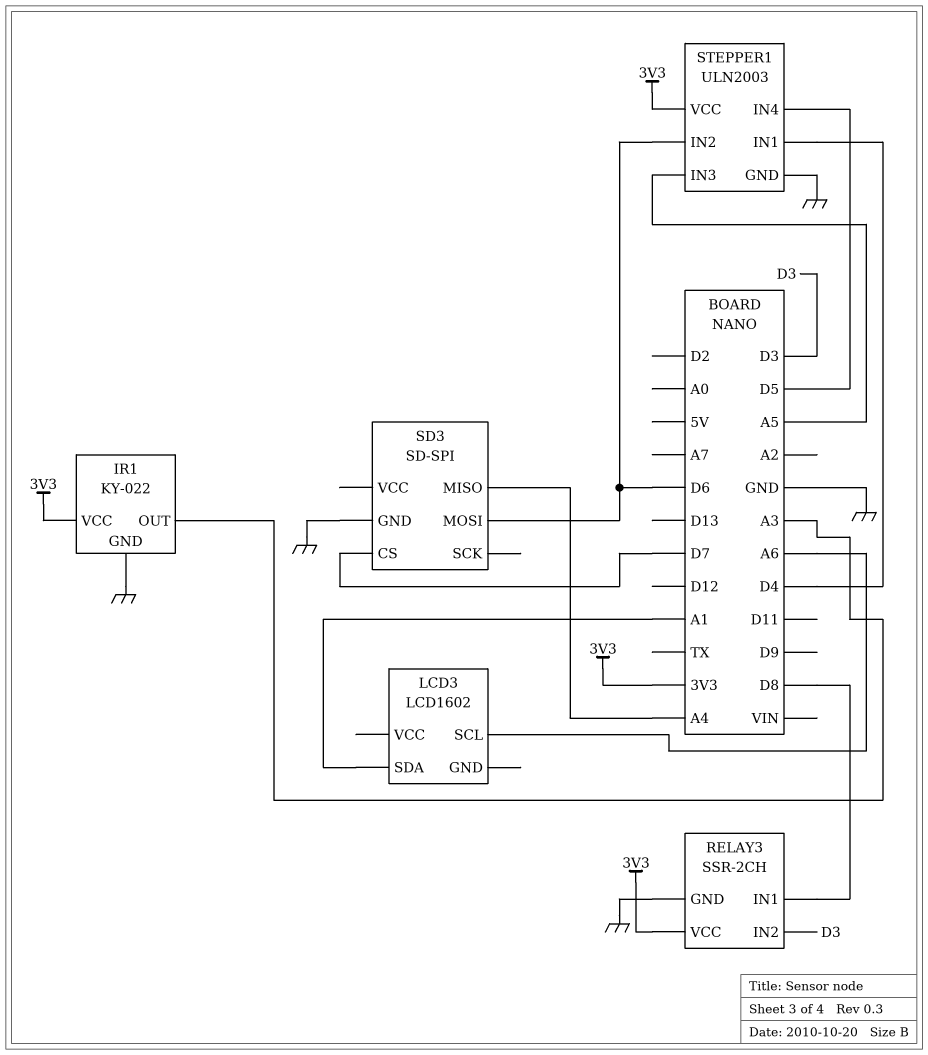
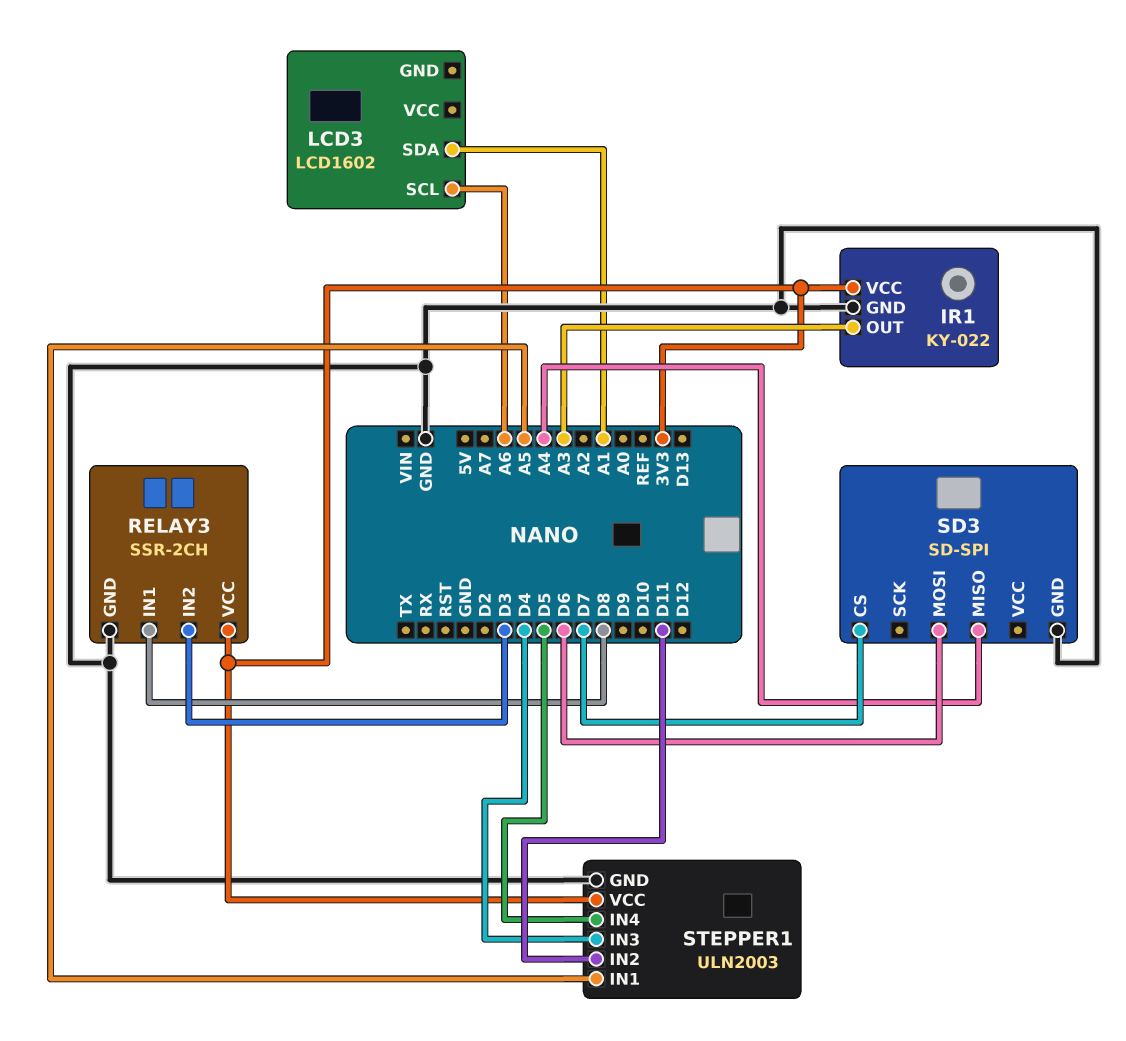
STEPPER1 pin IN1: D4 -> A5
STEPPER1 pin IN2: D6 -> D11
STEPPER1 pin IN3: A5 -> D4

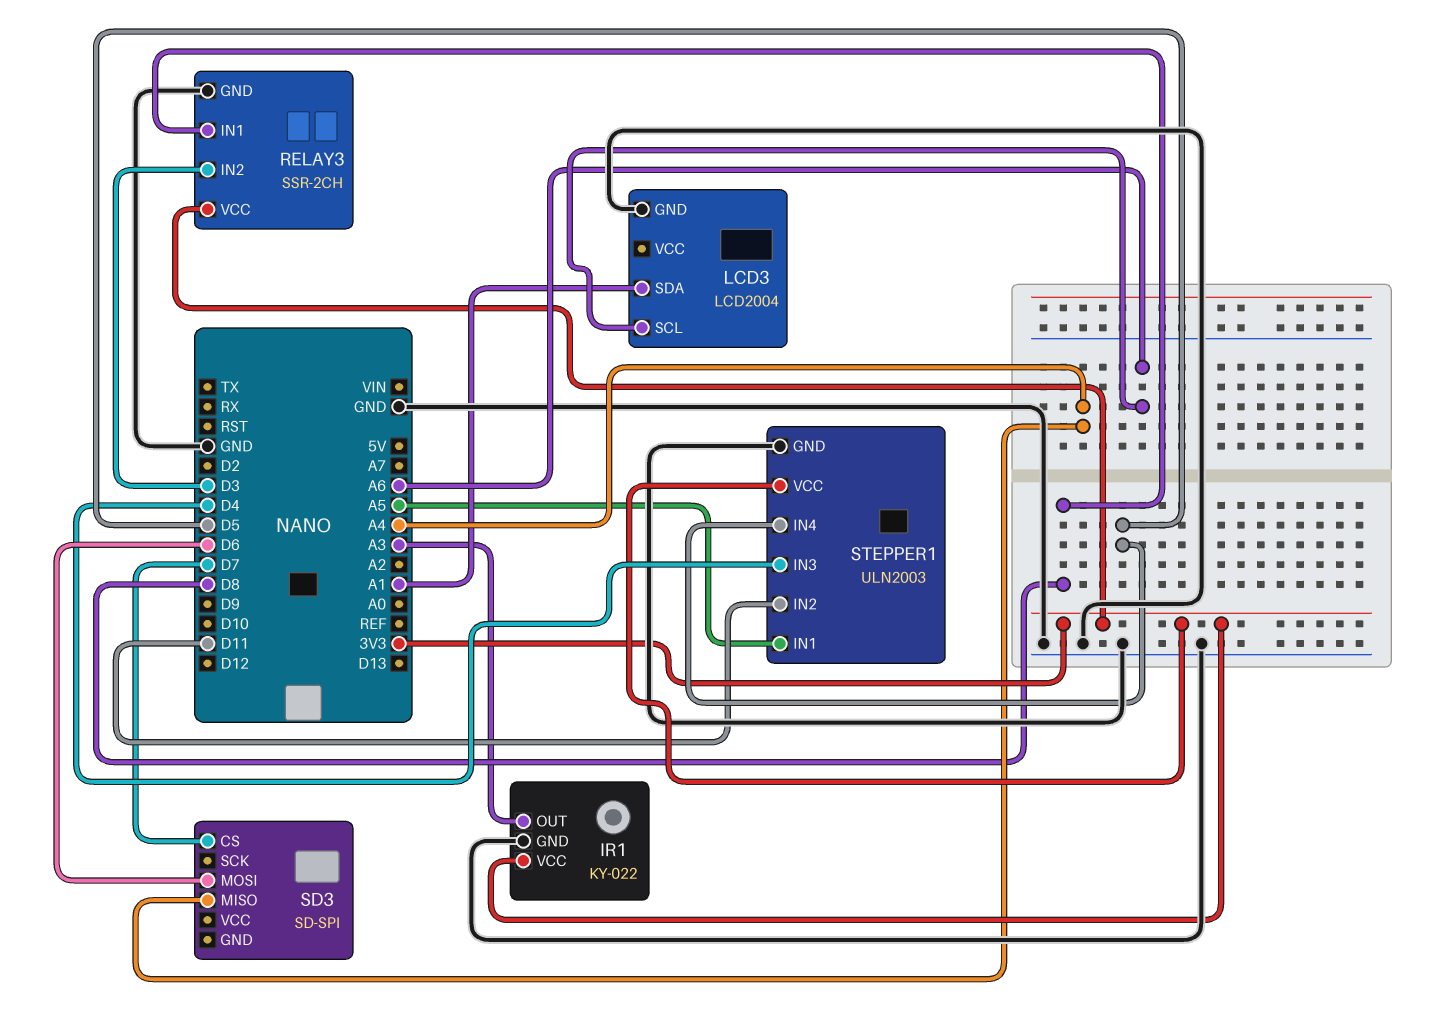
LCD3: LCD1602 -> LCD2004
LCD3 pin GND: none -> GND
SD3 pin GND: GND -> none

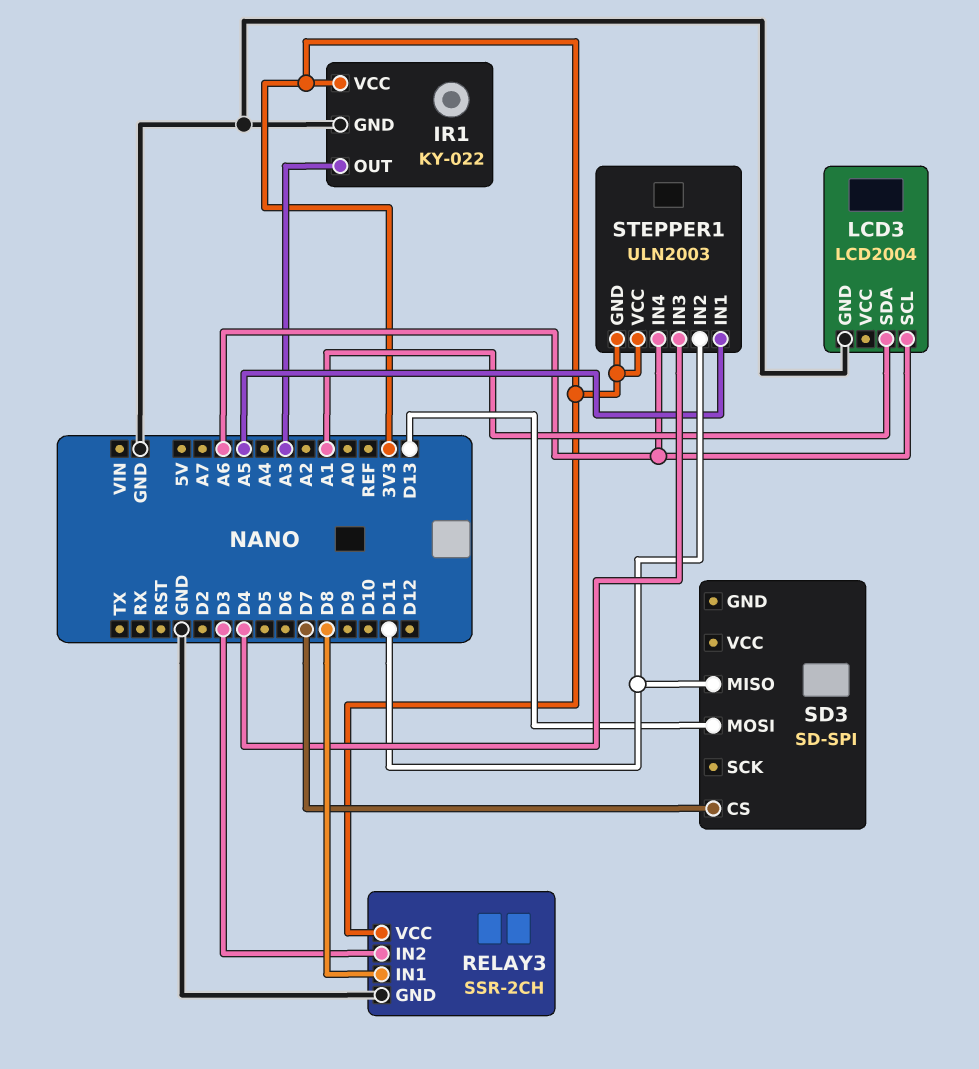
SD3 pin MISO: A4 -> D11
SD3 pin MOSI: D6 -> D13
STEPPER1 pin GND: GND -> 3V3
STEPPER1 pin IN4: D5 -> A6

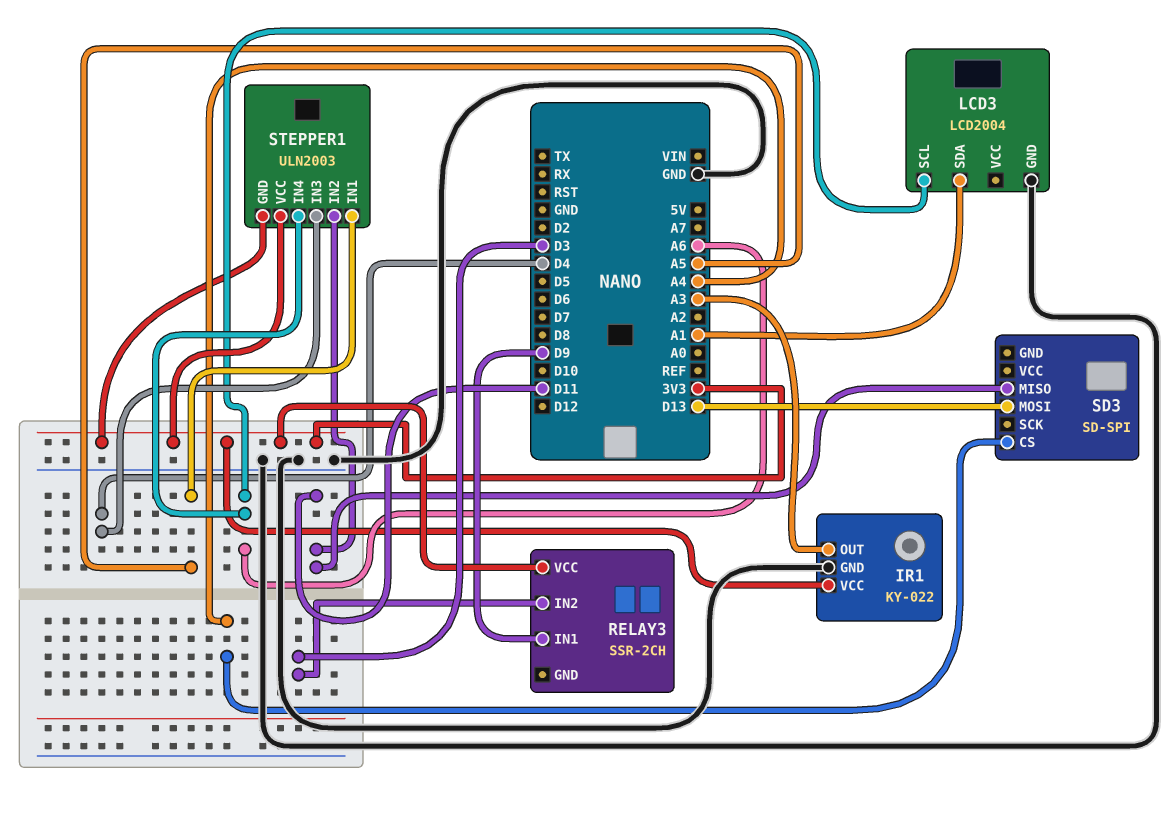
RELAY3 pin GND: GND -> none
RELAY3 pin IN1: D8 -> D9
SD3 pin CS: D7 -> A4

